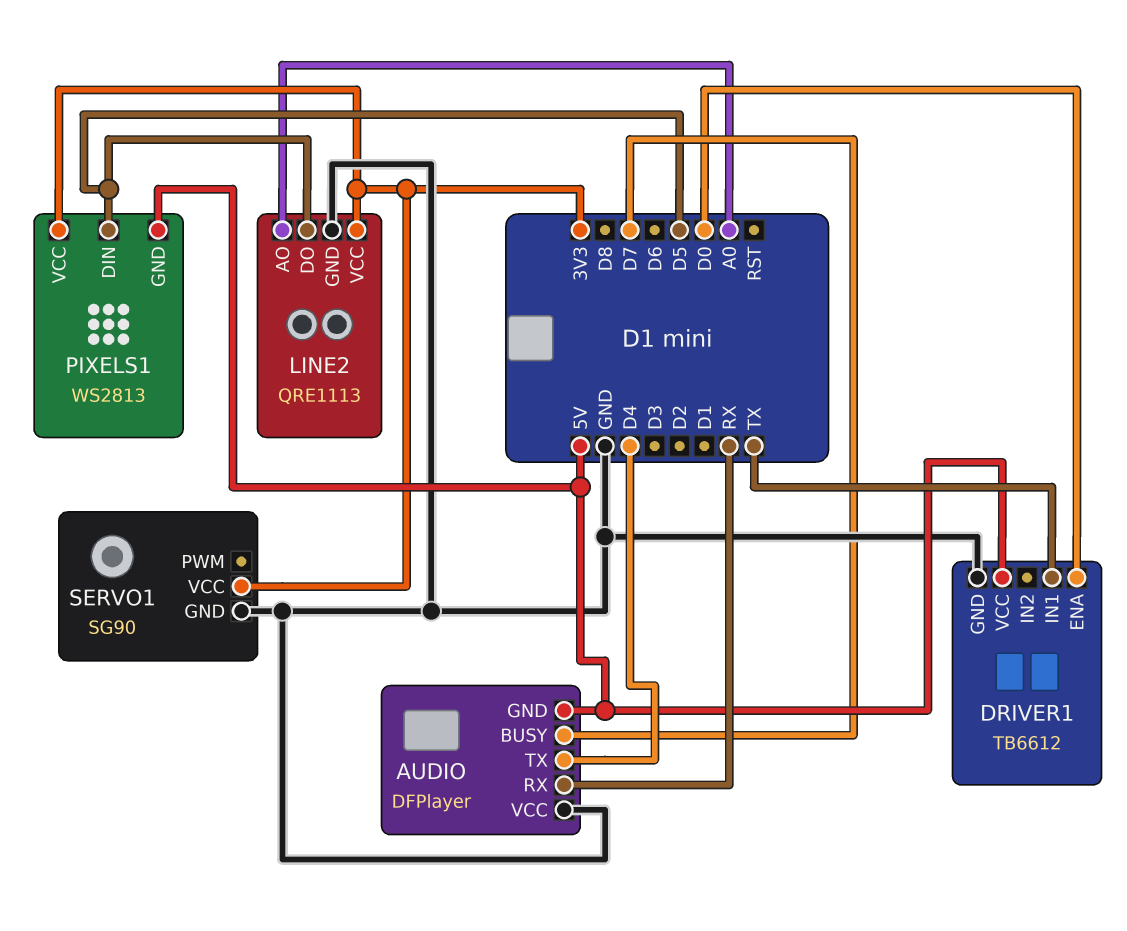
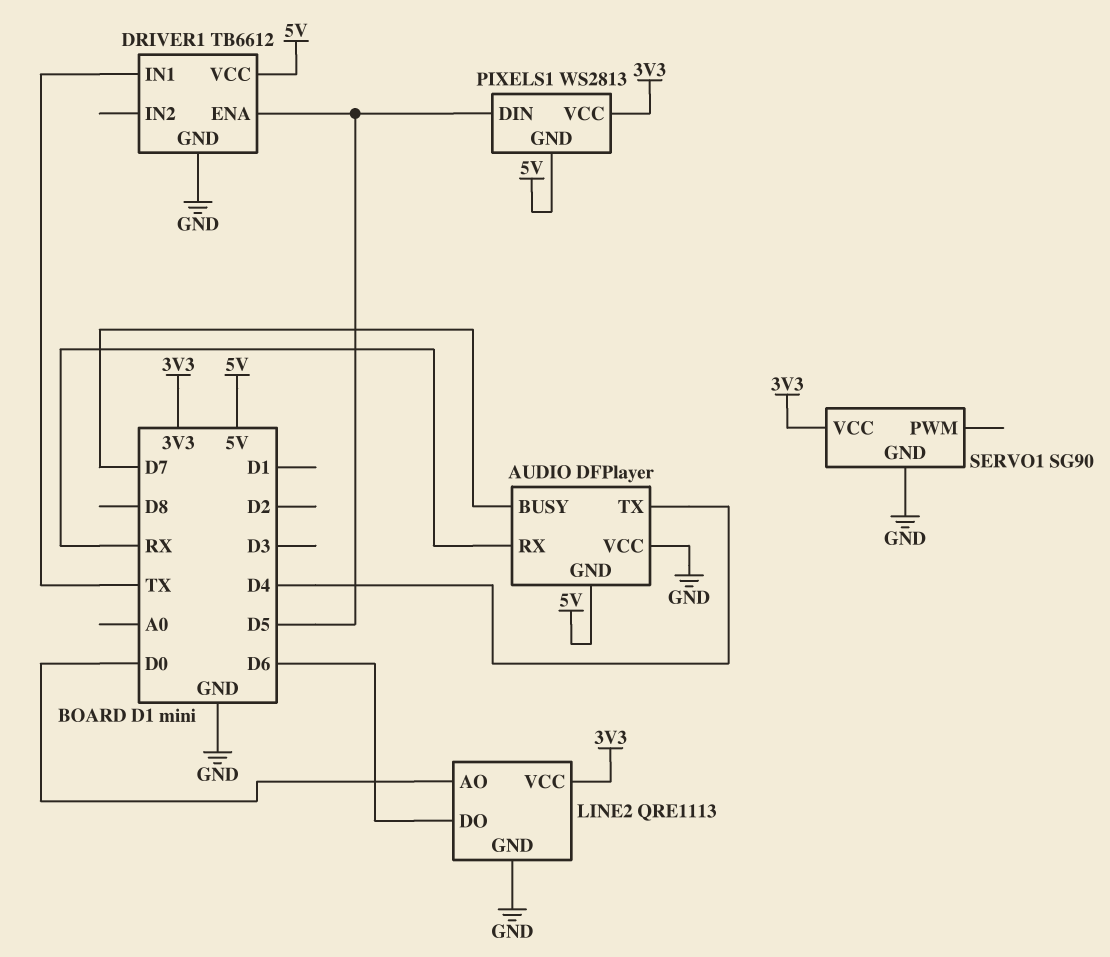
DRIVER1 pin ENA: D0 -> D5
LINE2 pin AO: A0 -> D0
LINE2 pin DO: D5 -> D6

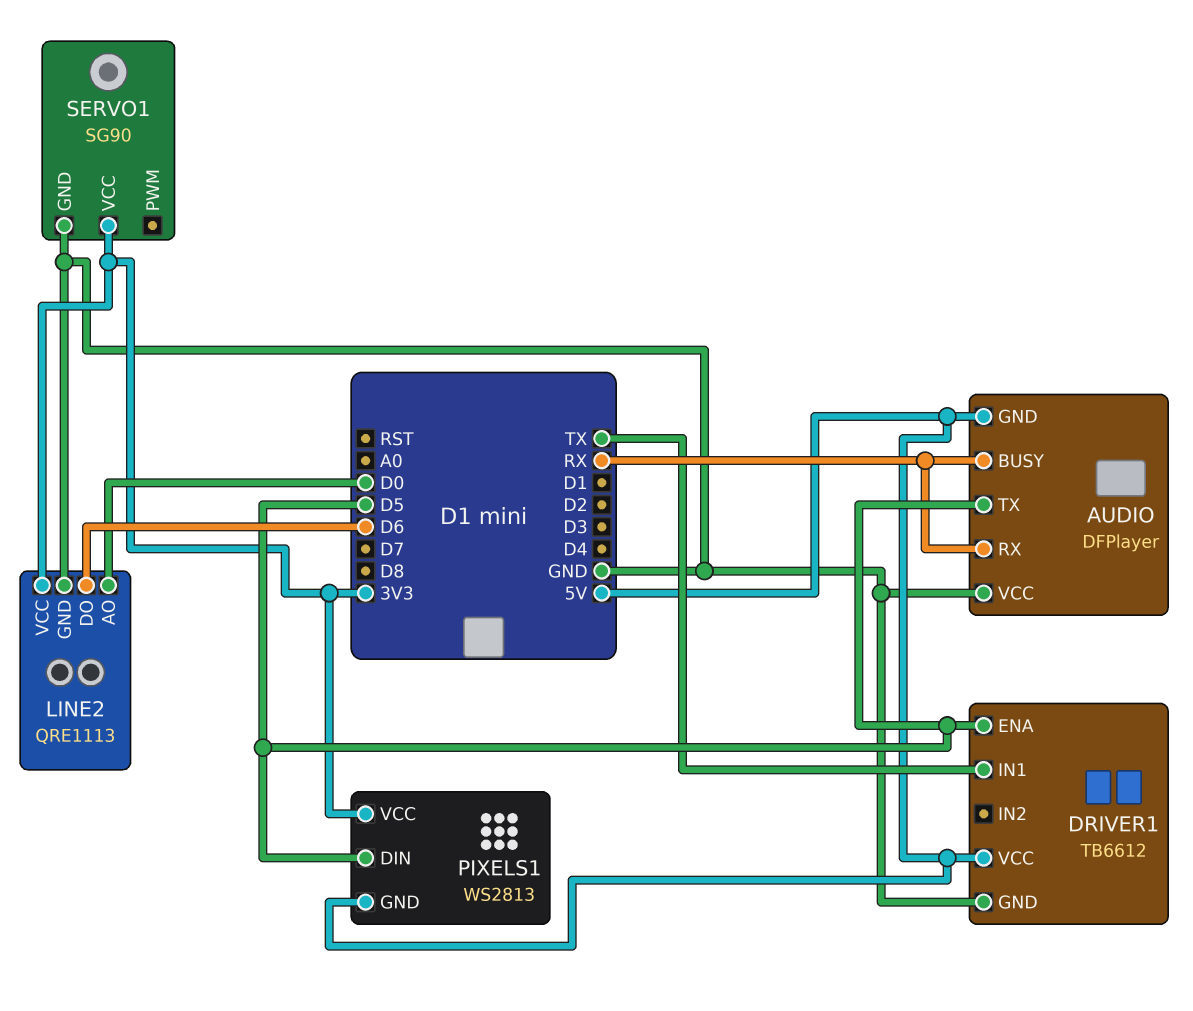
AUDIO pin BUSY: D7 -> RX
AUDIO pin TX: D4 -> D5

